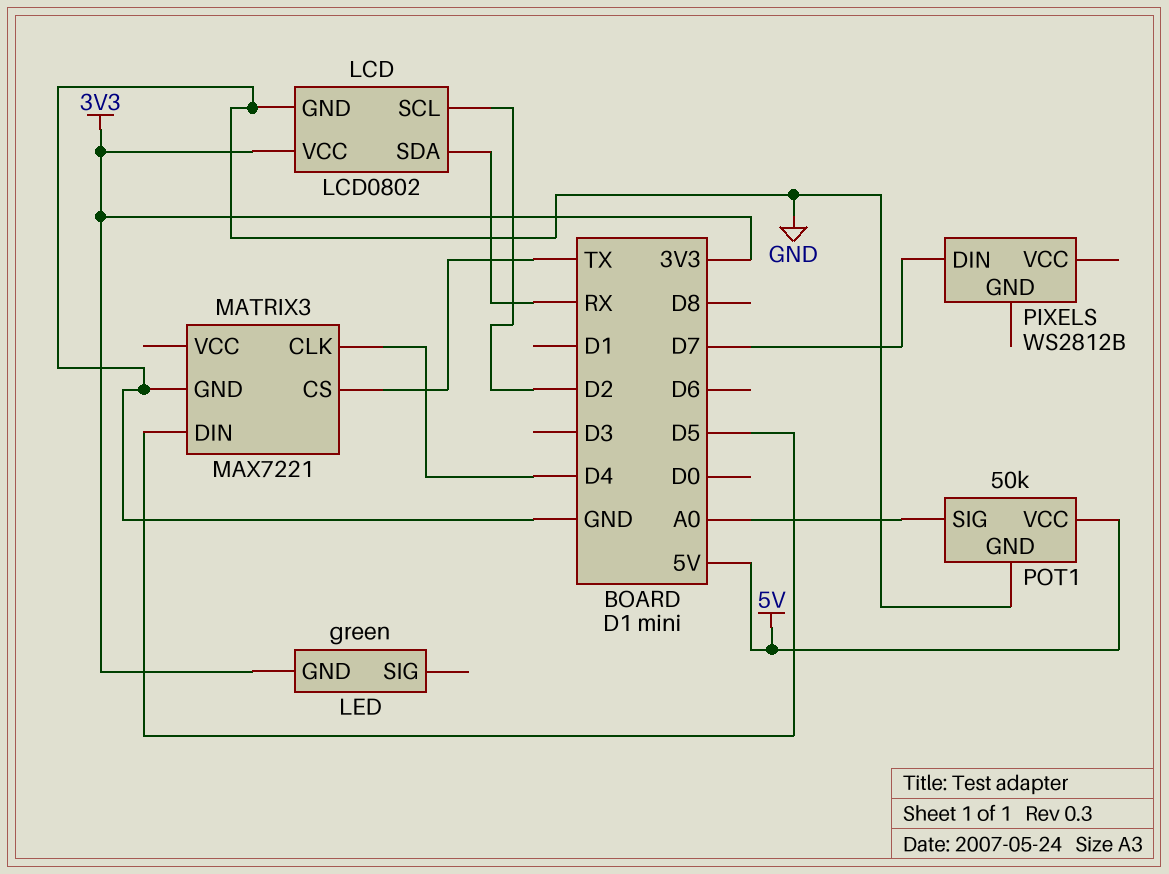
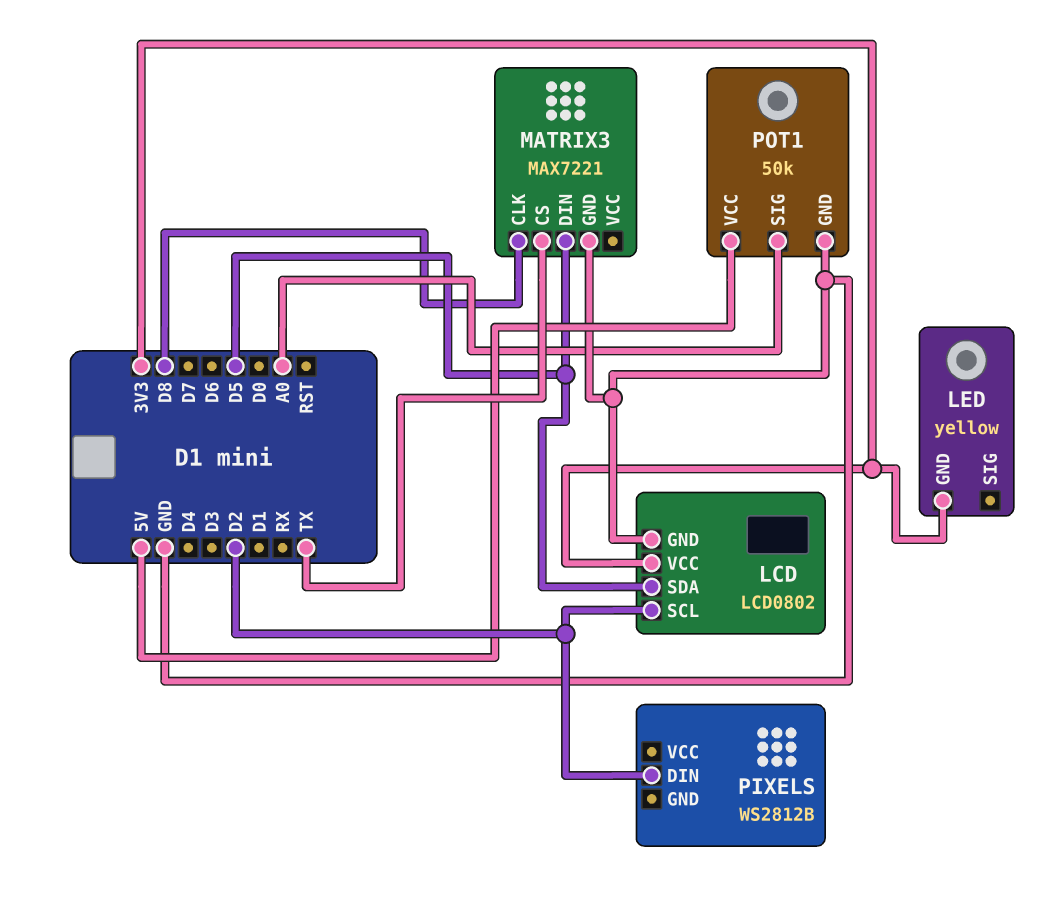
LCD pin SDA: RX -> D5
LED: green -> yellow
MATRIX3 pin CLK: D4 -> D8
PIXELS pin DIN: D7 -> D2

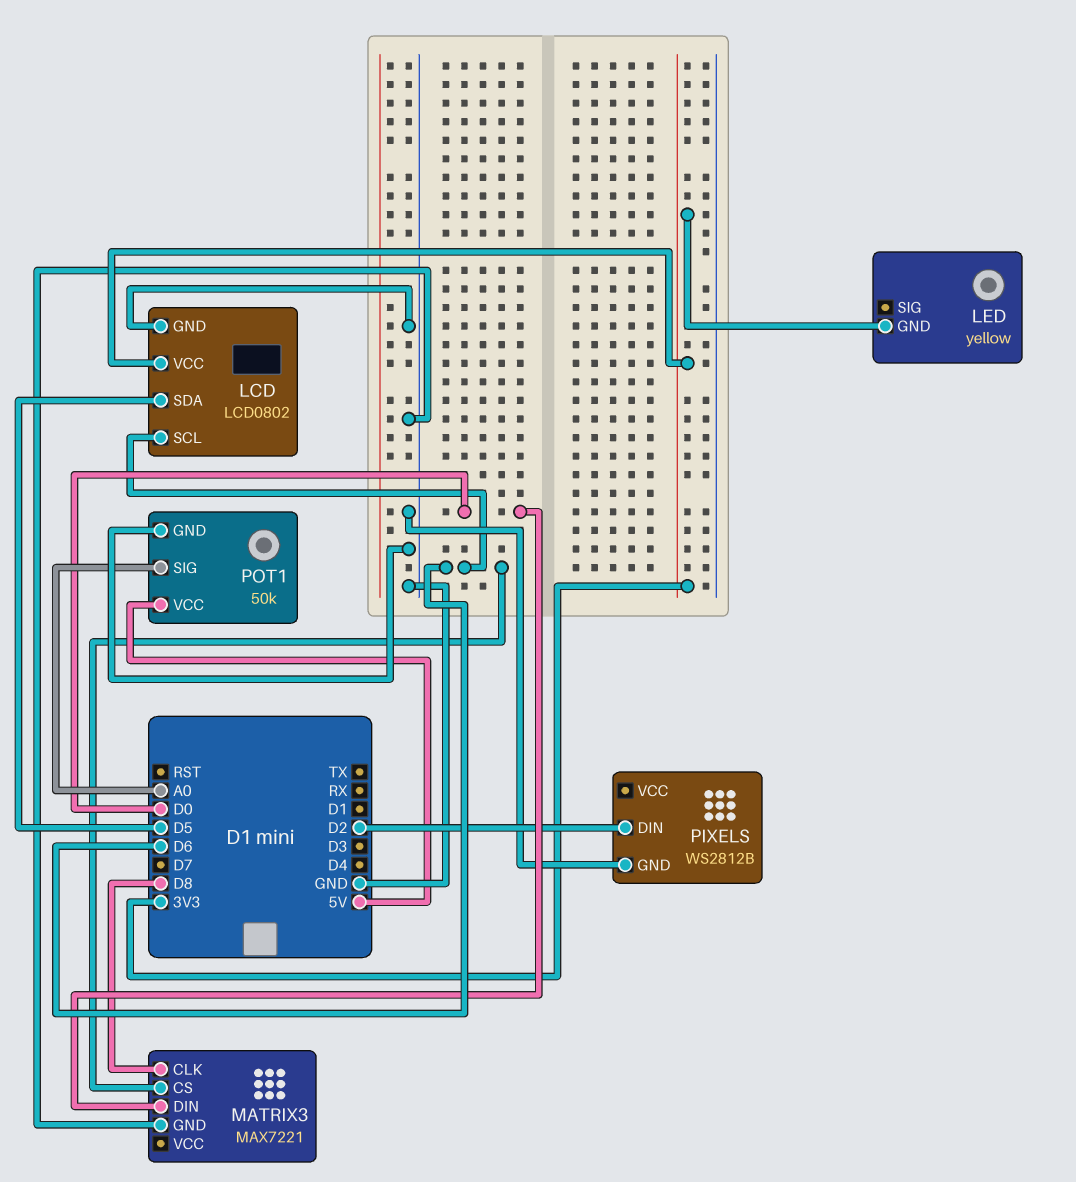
LCD pin SCL: D2 -> D6
MATRIX3 pin CS: TX -> D6
MATRIX3 pin DIN: D5 -> D0
PIXELS pin GND: none -> GND

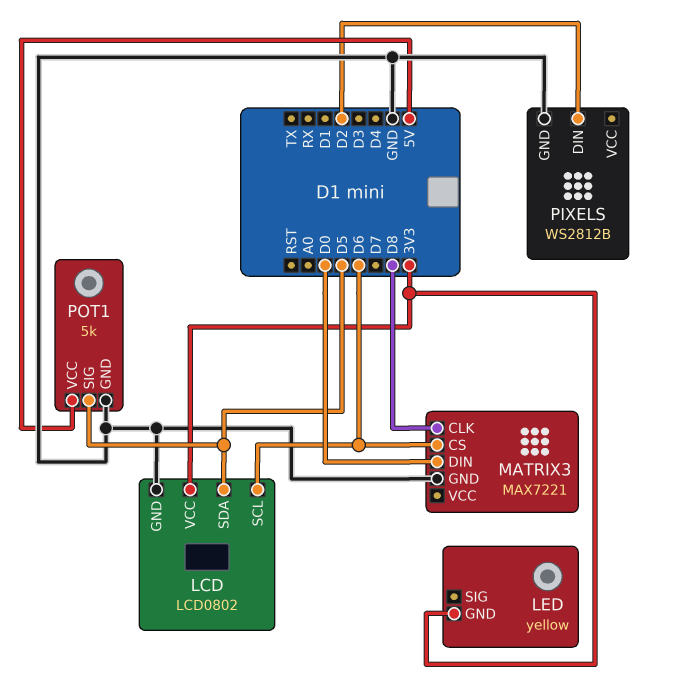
POT1: 50k -> 5k
POT1 pin SIG: A0 -> D5

